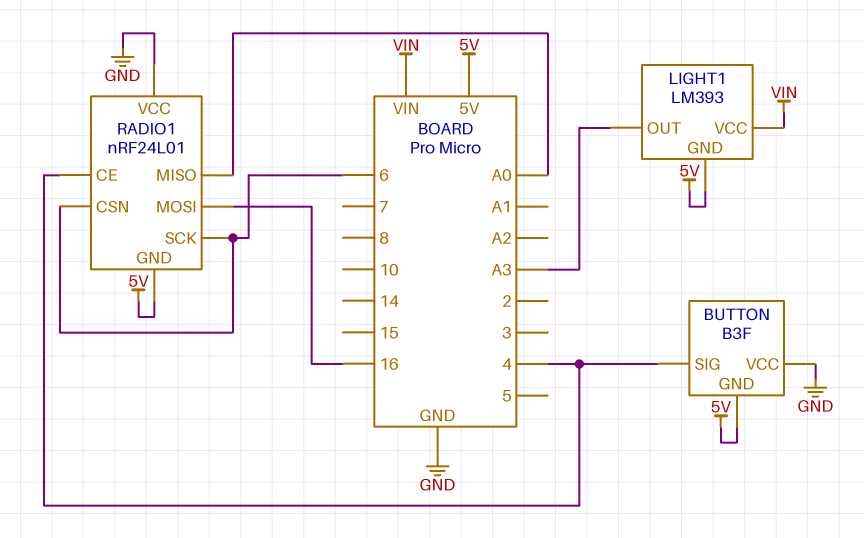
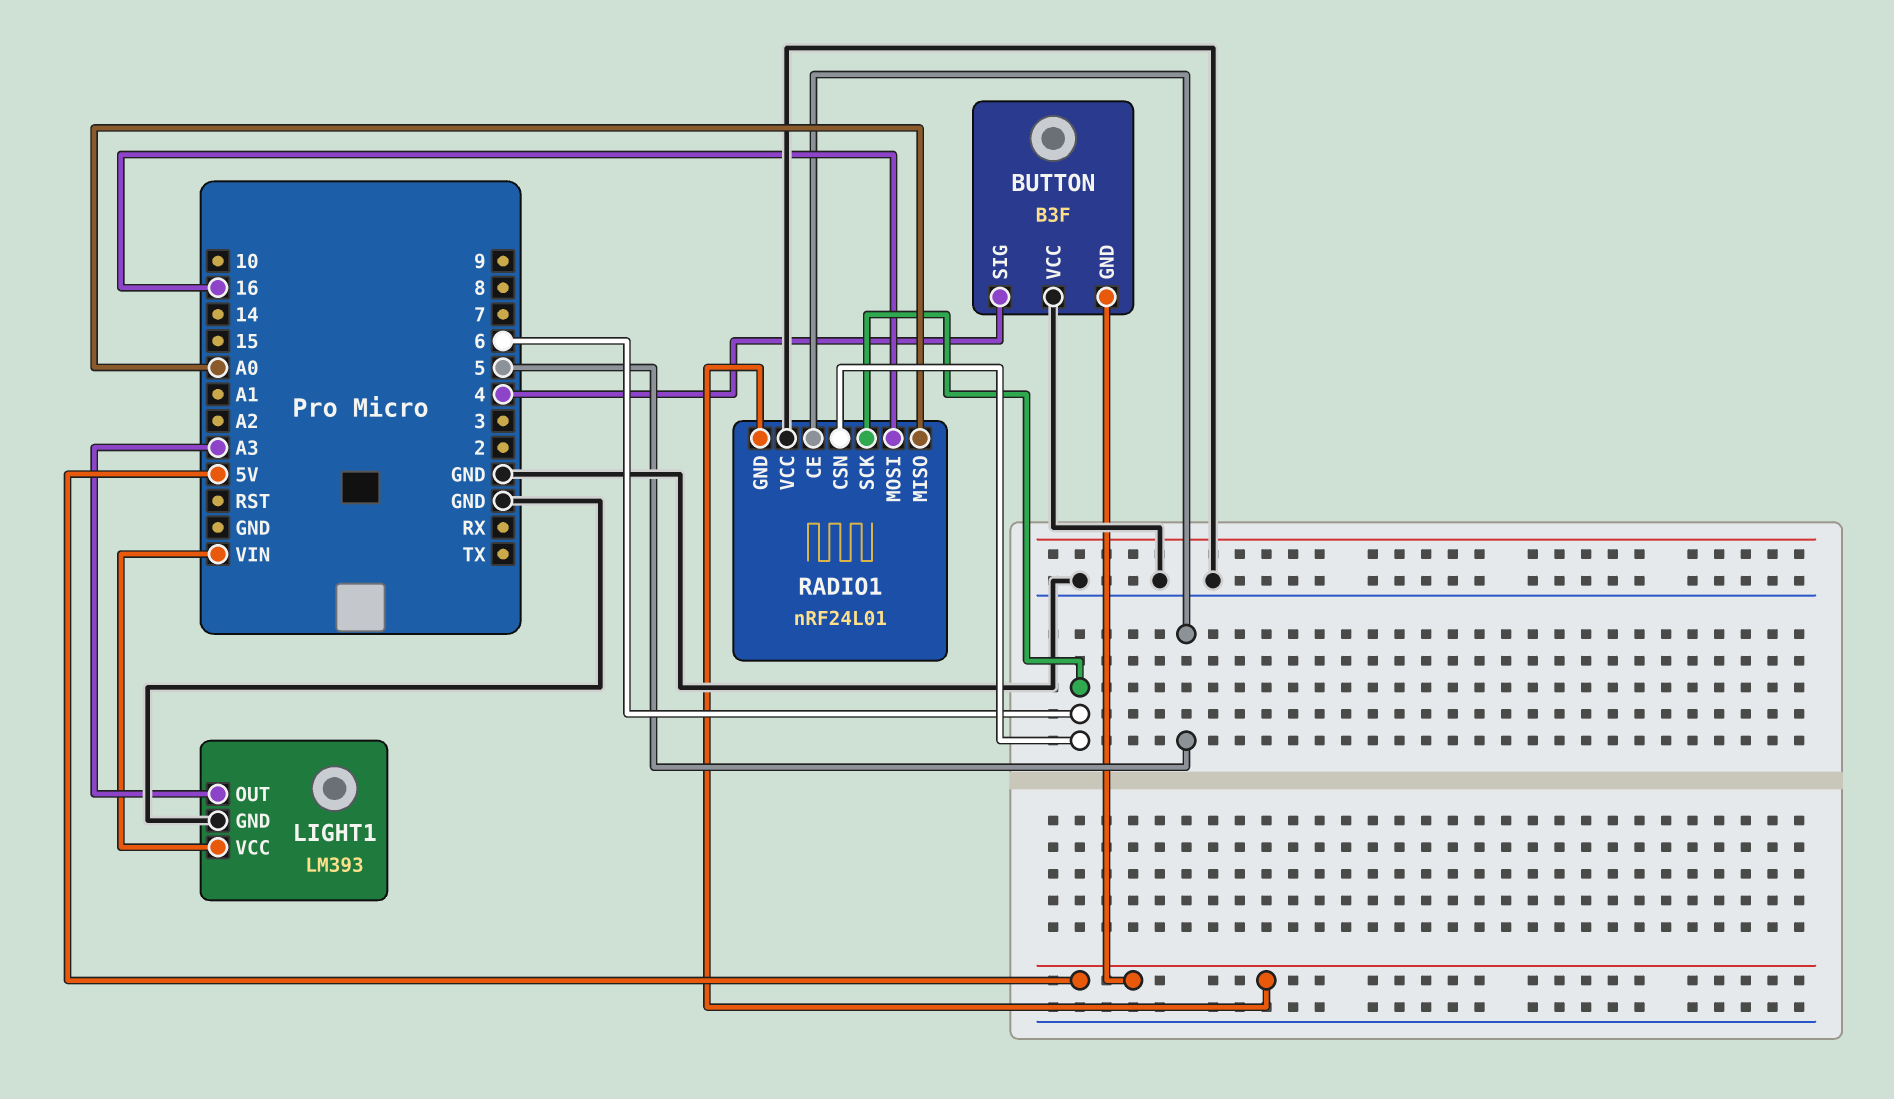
LIGHT1 pin GND: 5V -> GND
RADIO1 pin CE: 4 -> 5

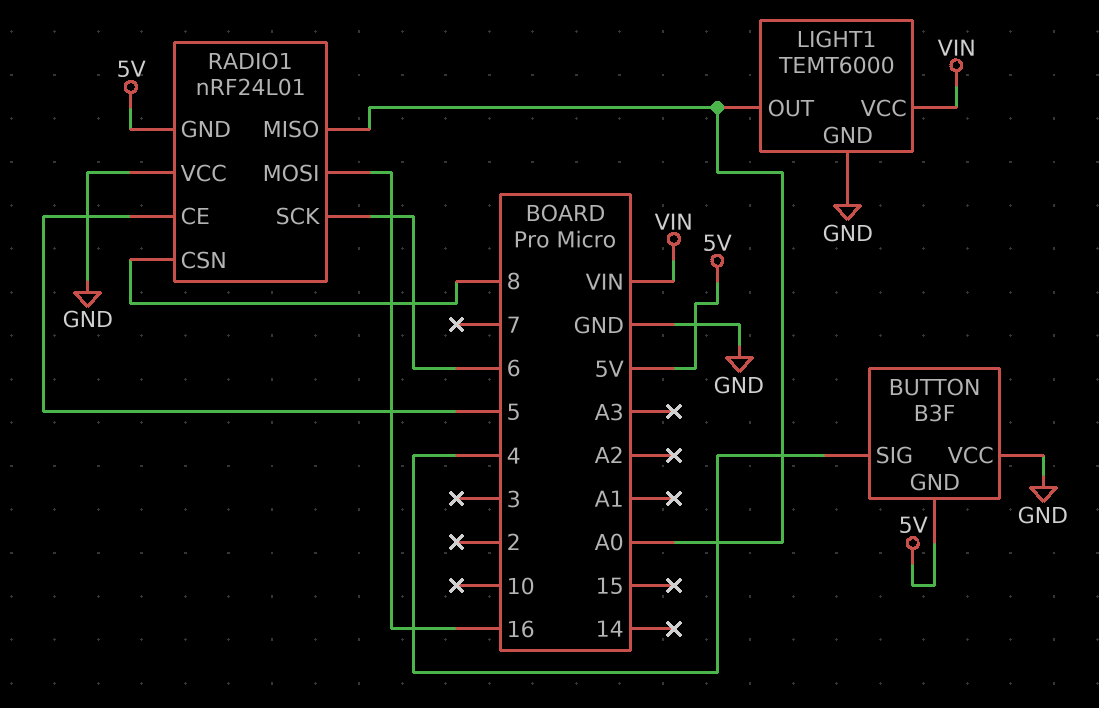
LIGHT1: LM393 -> TEMT6000
LIGHT1 pin OUT: A3 -> A0
RADIO1 pin CSN: 6 -> 8

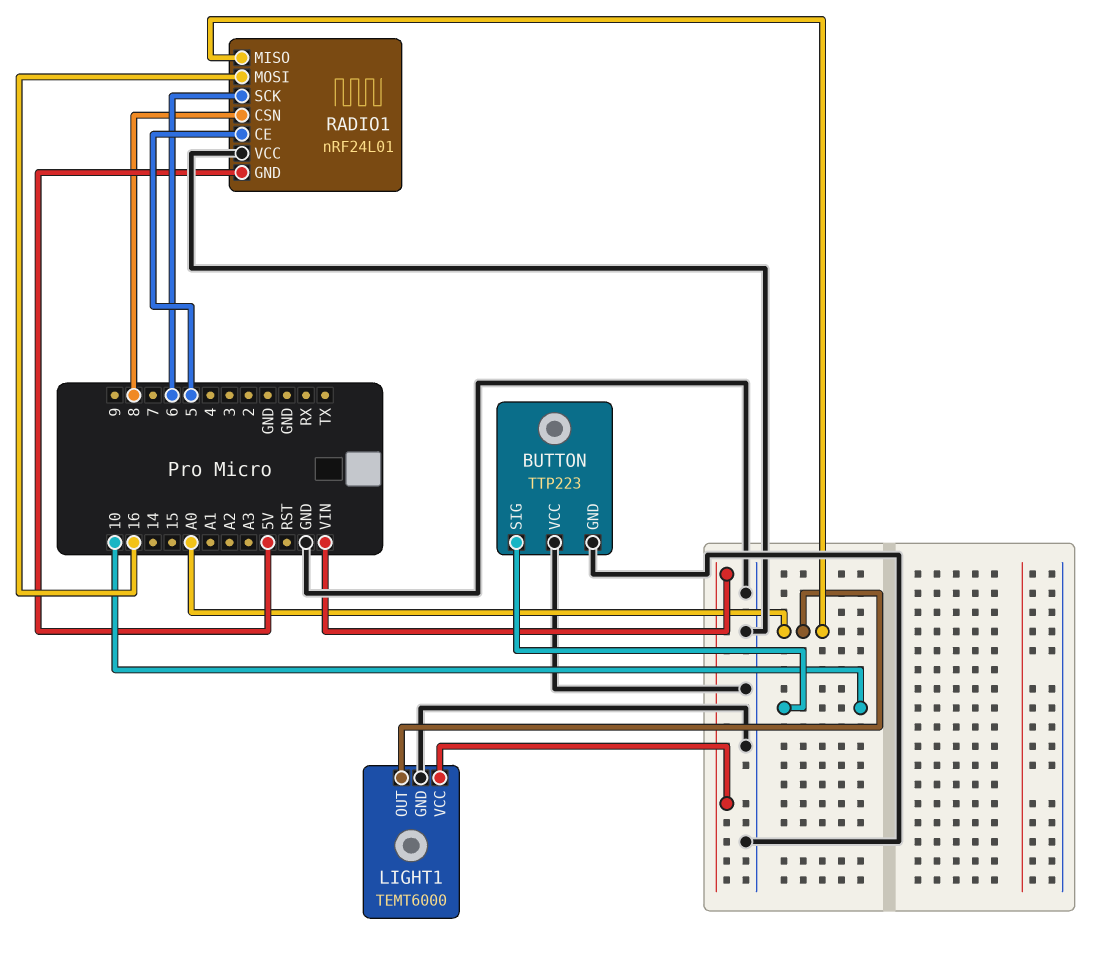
BUTTON: B3F -> TTP223
BUTTON pin GND: 5V -> GND
BUTTON pin SIG: 4 -> 10

